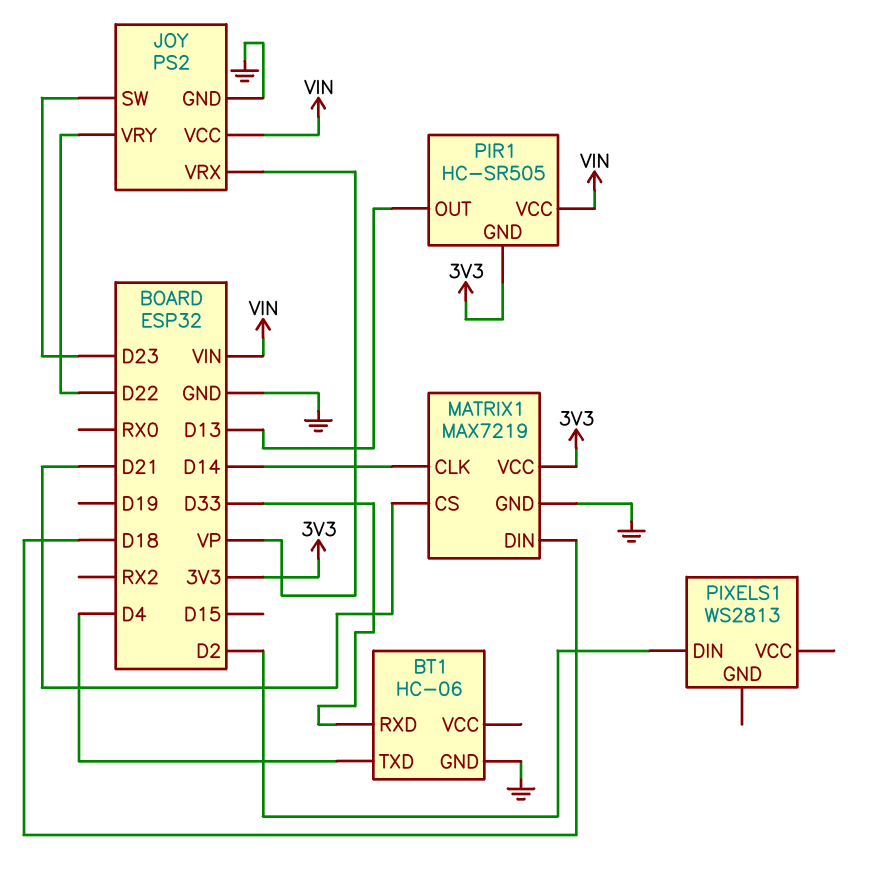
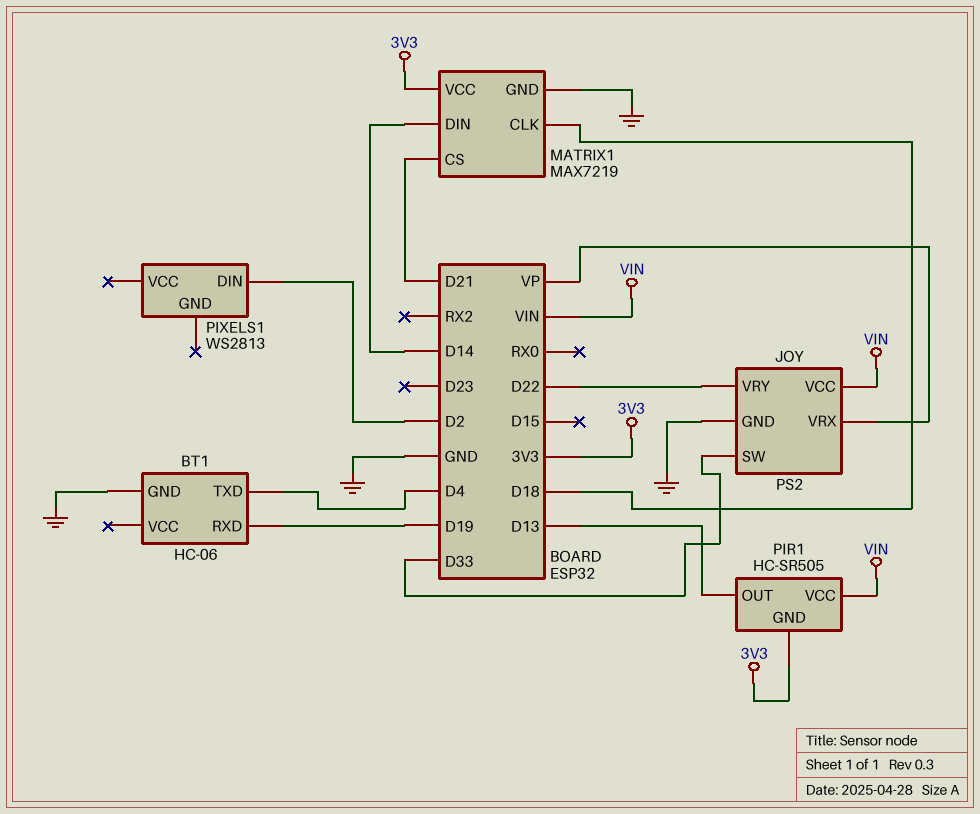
BT1 pin RXD: D33 -> D19
JOY pin SW: D23 -> D33
MATRIX1 pin CLK: D14 -> D18
MATRIX1 pin DIN: D18 -> D14

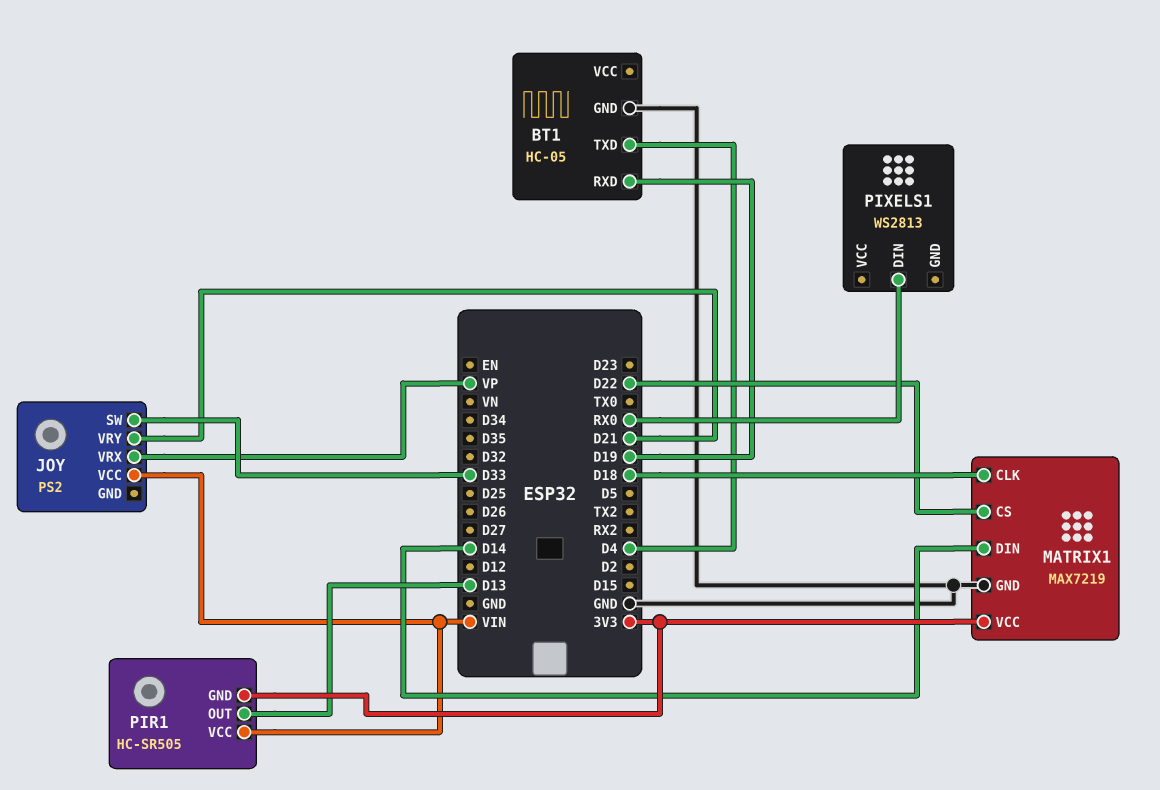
BT1: HC-06 -> HC-05
JOY pin GND: GND -> none
JOY pin VRY: D22 -> D21
MATRIX1 pin CS: D21 -> D22
PIXELS1 pin DIN: D2 -> RX0

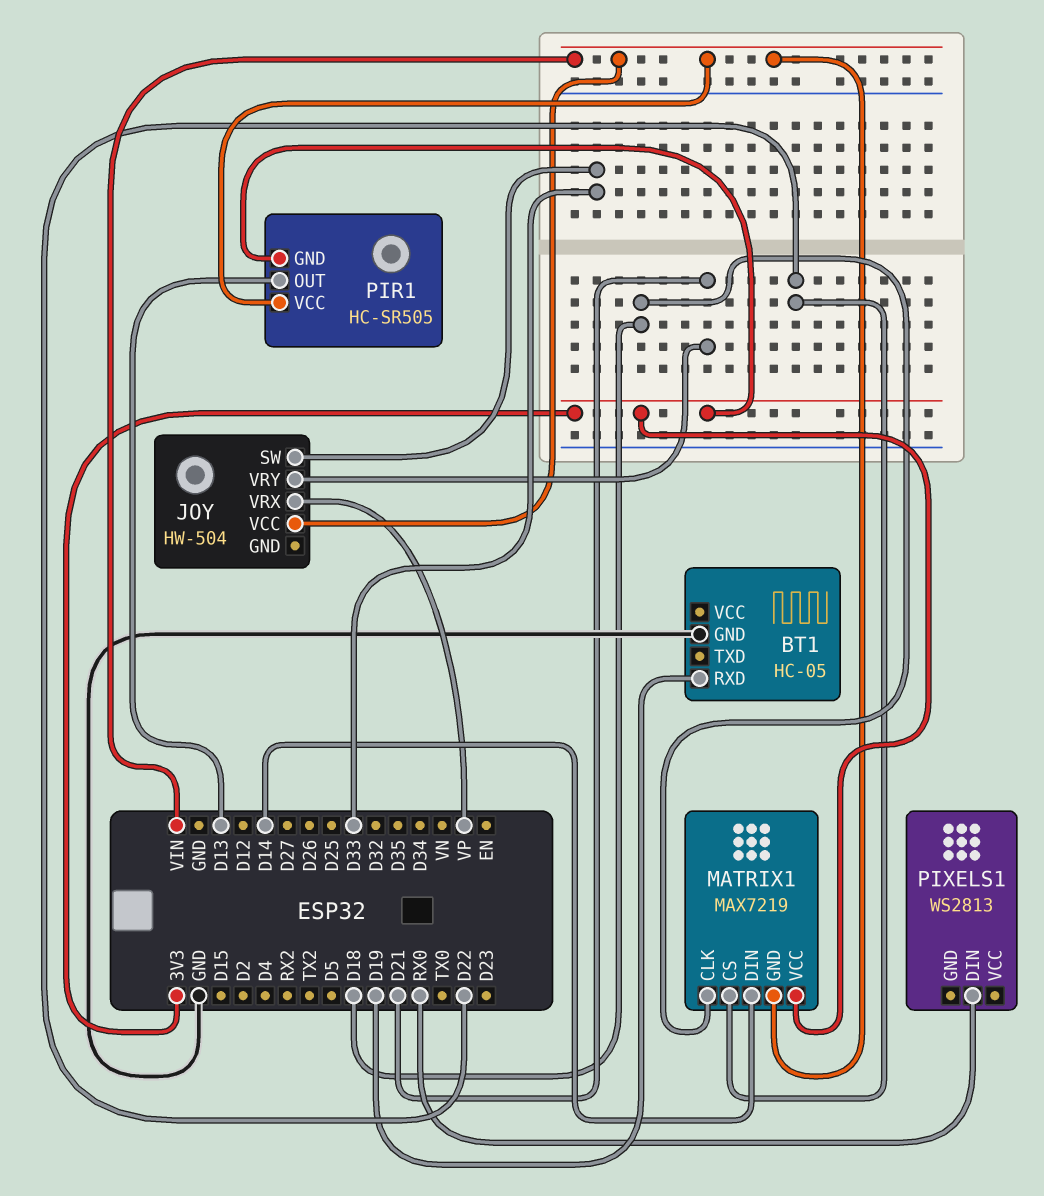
BT1 pin TXD: D4 -> none
JOY: PS2 -> HW-504
MATRIX1 pin GND: GND -> VIN

